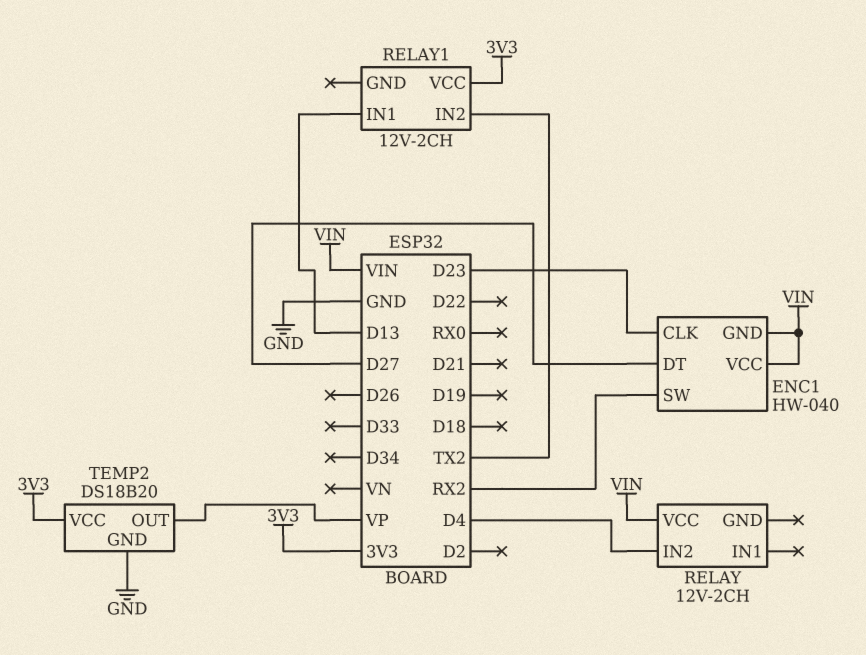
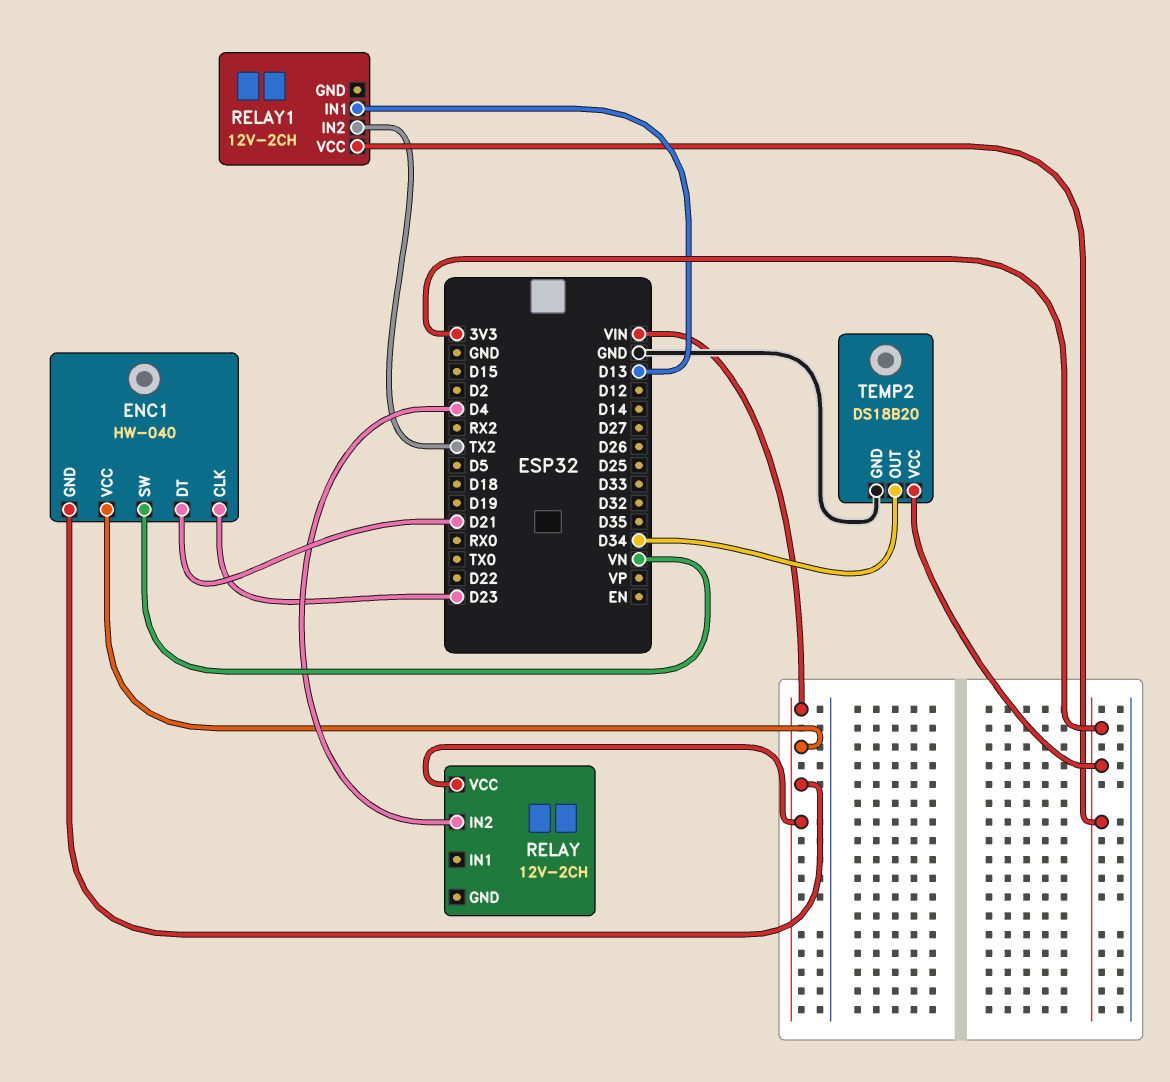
ENC1 pin DT: D27 -> D21
ENC1 pin SW: RX2 -> VN
TEMP2 pin OUT: VP -> D34

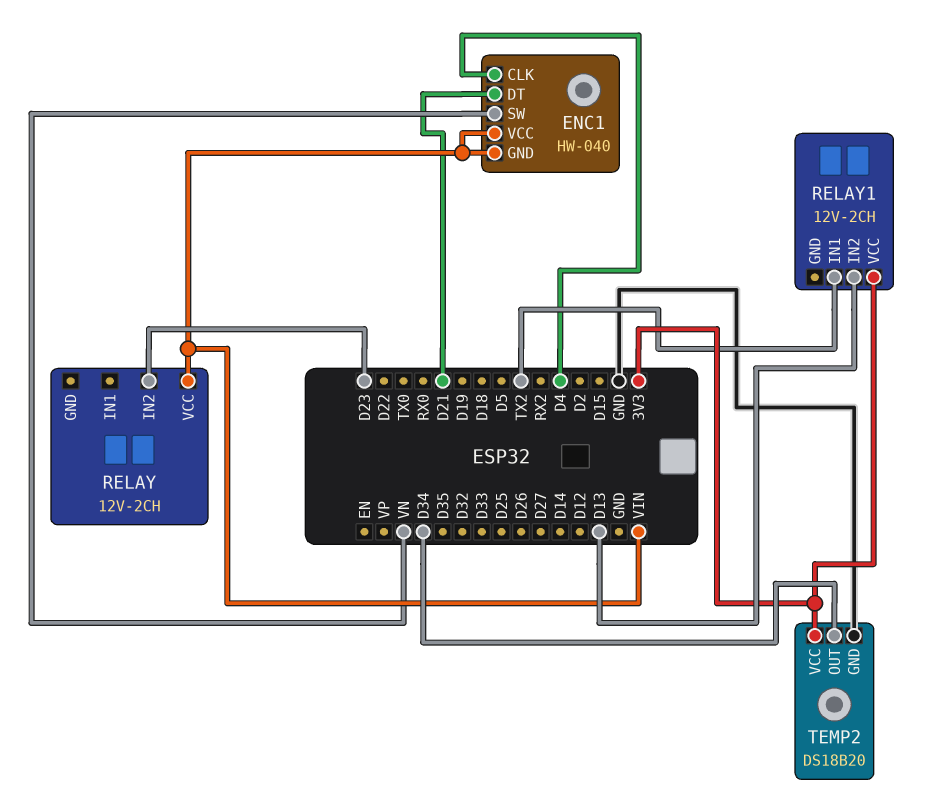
ENC1 pin CLK: D23 -> D4
RELAY pin IN2: D4 -> D23
RELAY1 pin IN1: D13 -> TX2
RELAY1 pin IN2: TX2 -> D13

